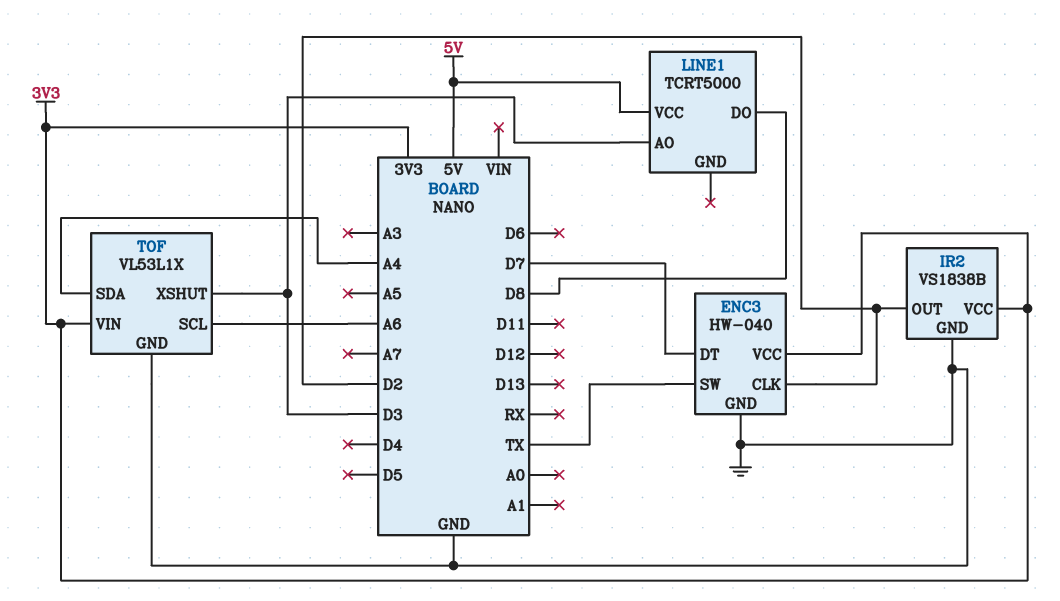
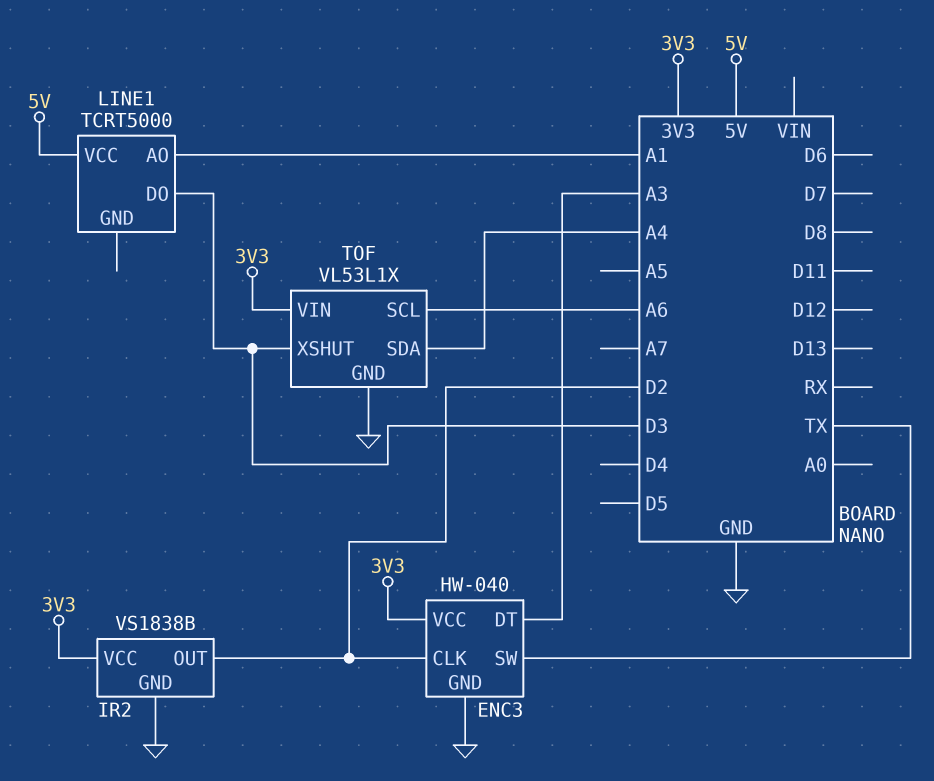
ENC3 pin DT: D7 -> A3
LINE1 pin AO: D3 -> A1
LINE1 pin DO: D8 -> D3

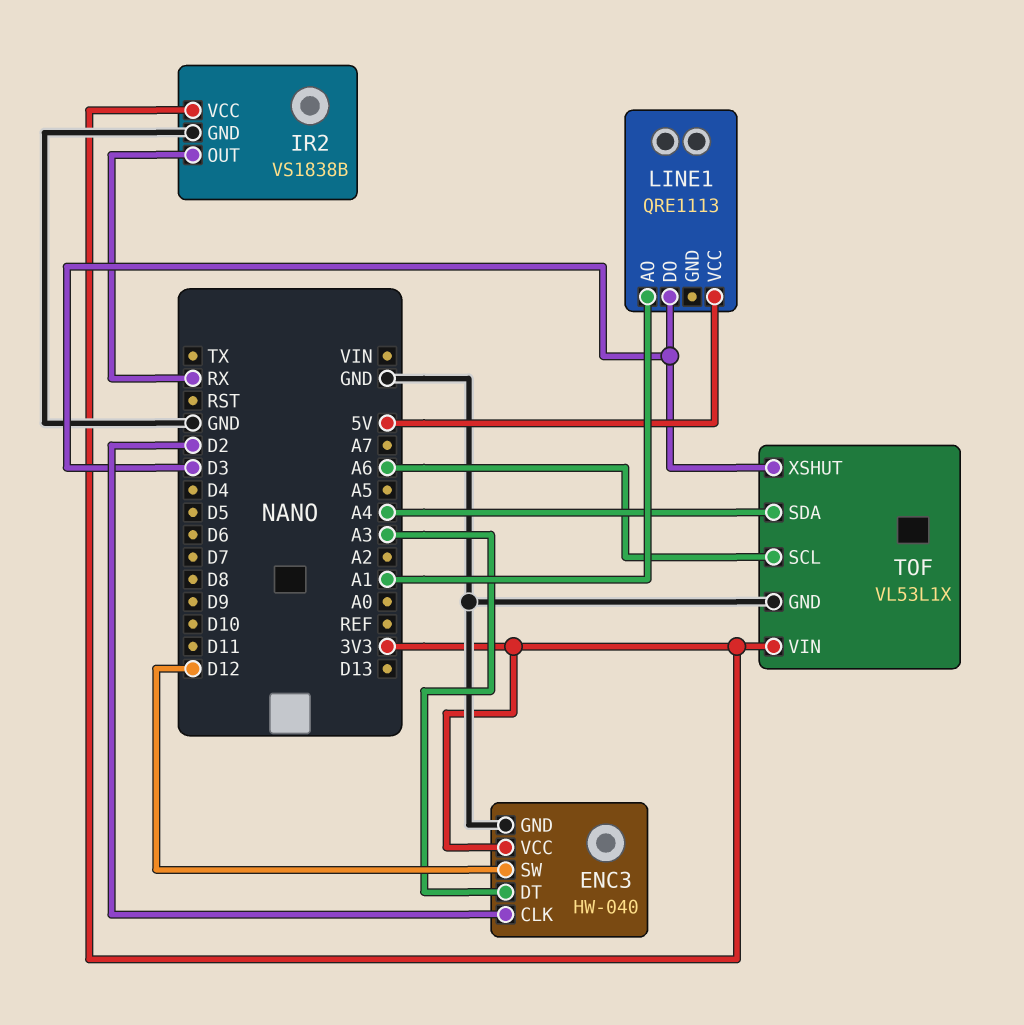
ENC3 pin SW: TX -> D12
IR2 pin OUT: D2 -> RX
LINE1: TCRT5000 -> QRE1113

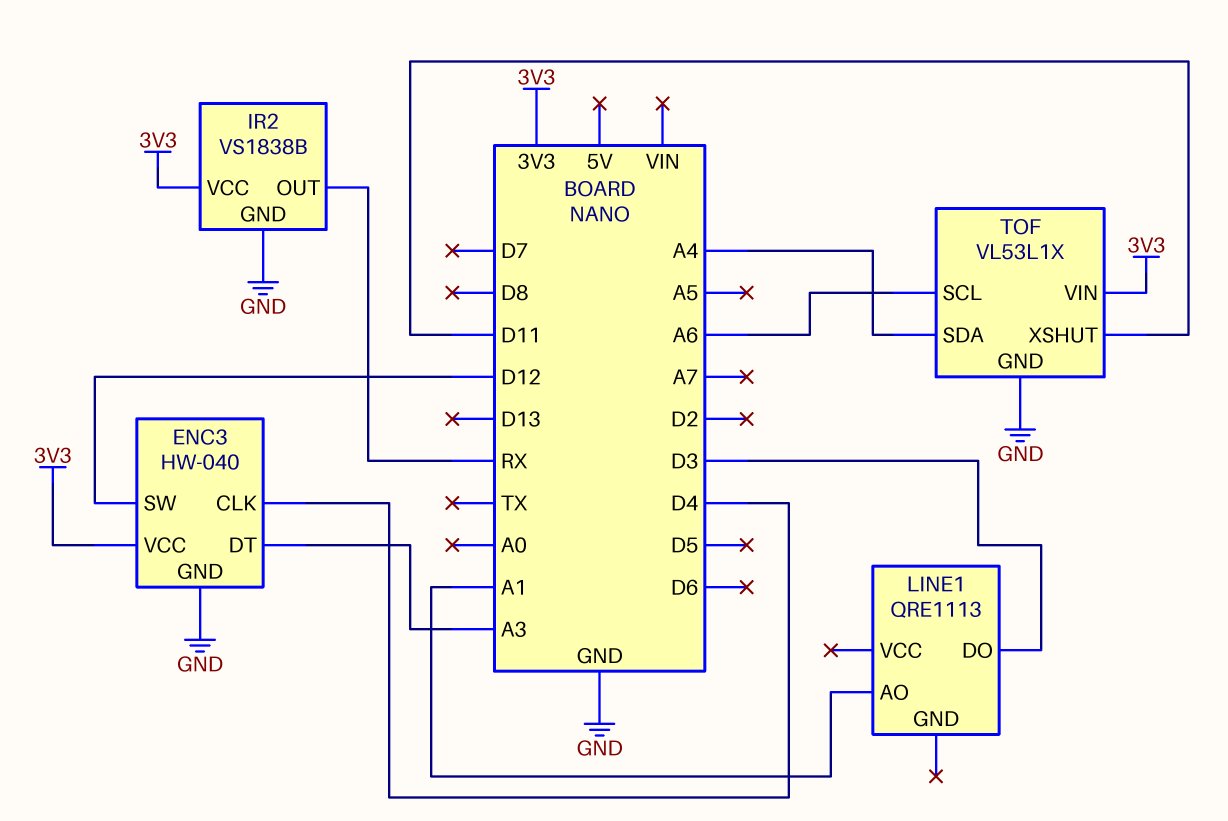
ENC3 pin CLK: D2 -> D4
LINE1 pin VCC: 5V -> none
TOF pin XSHUT: D3 -> D11

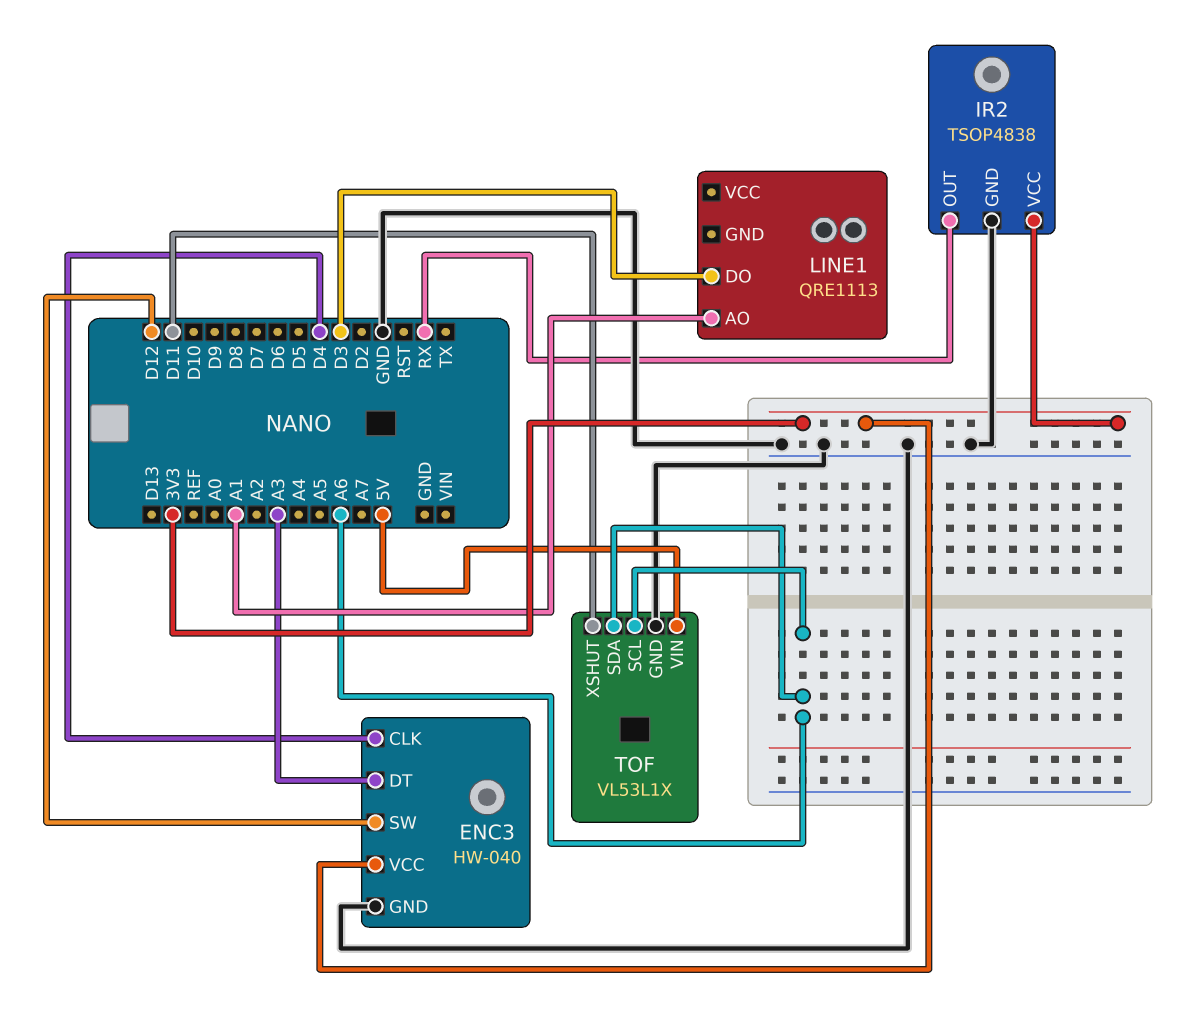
IR2: VS1838B -> TSOP4838
TOF pin SDA: A4 -> A6
TOF pin VIN: 3V3 -> 5V

